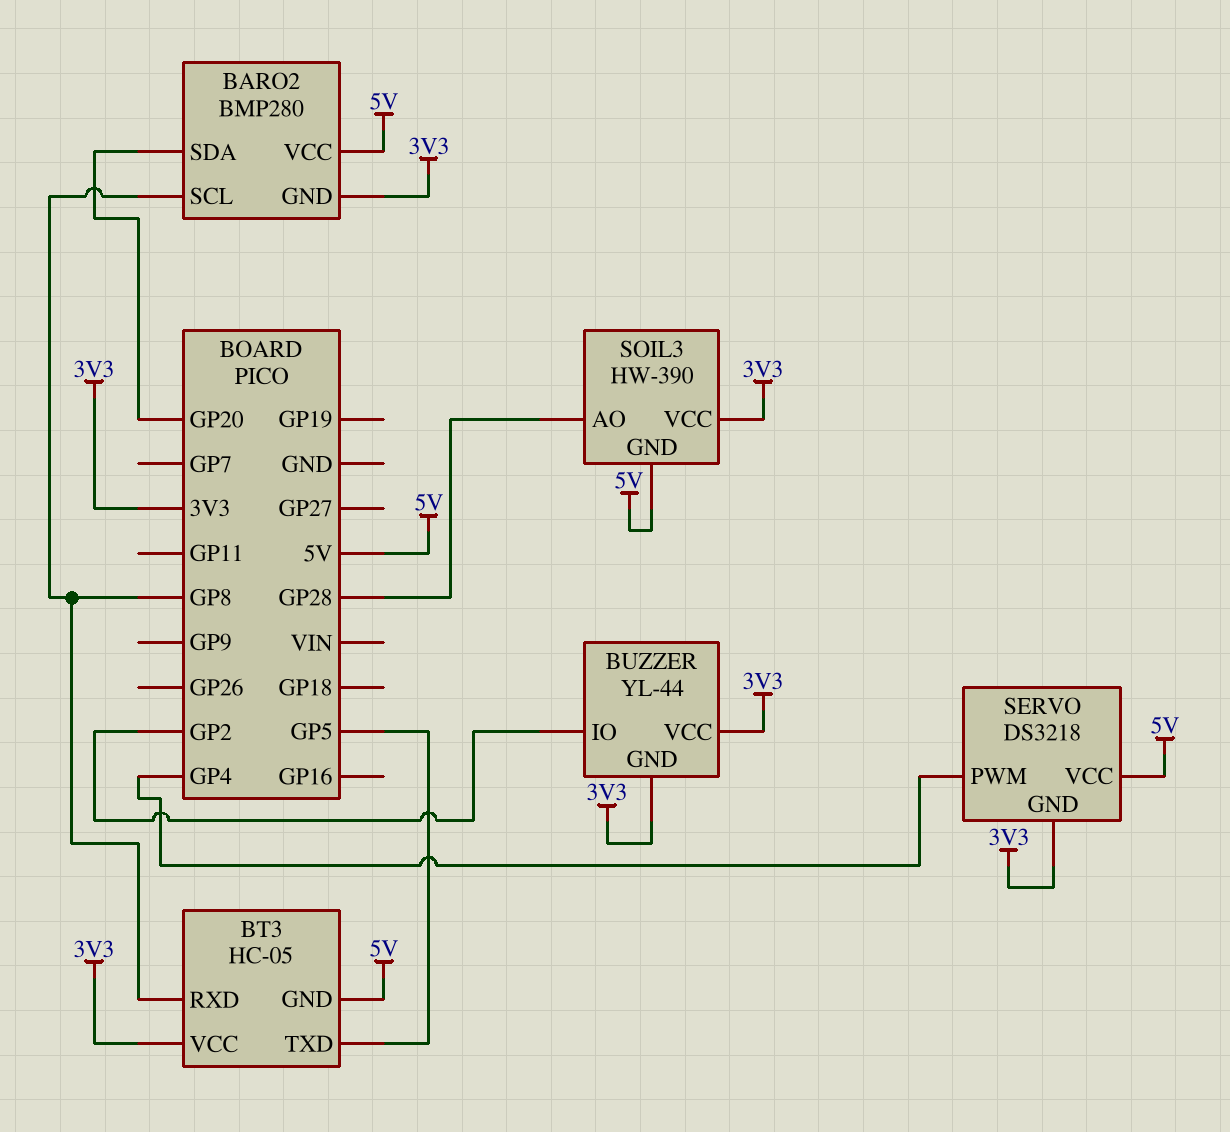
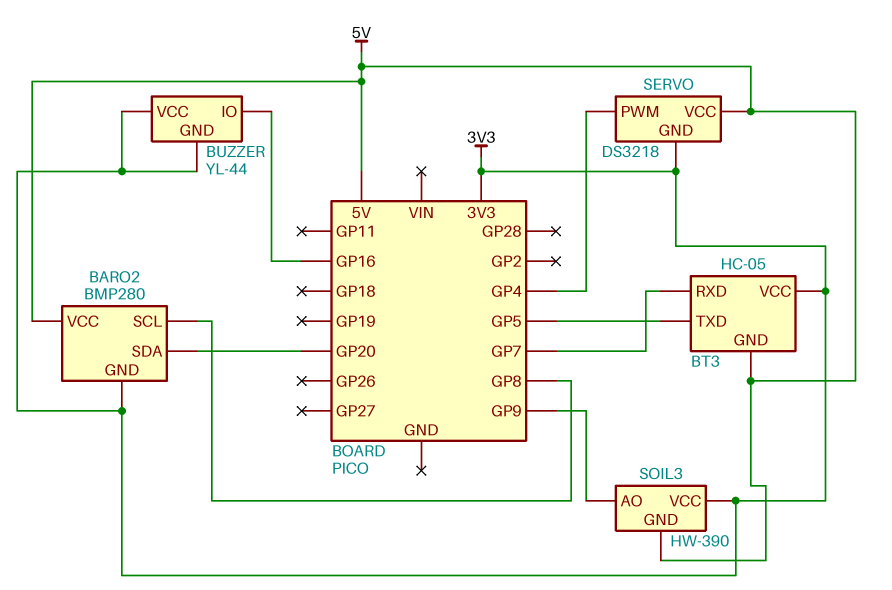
BT3 pin RXD: GP8 -> GP7
BUZZER pin IO: GP2 -> GP16
SOIL3 pin AO: GP28 -> GP9

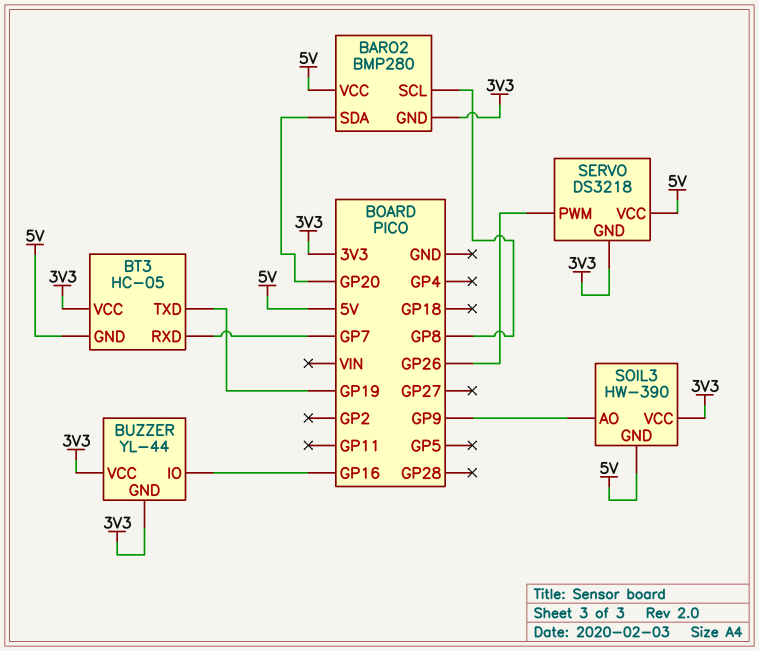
BT3 pin TXD: GP5 -> GP19
SERVO pin PWM: GP4 -> GP26

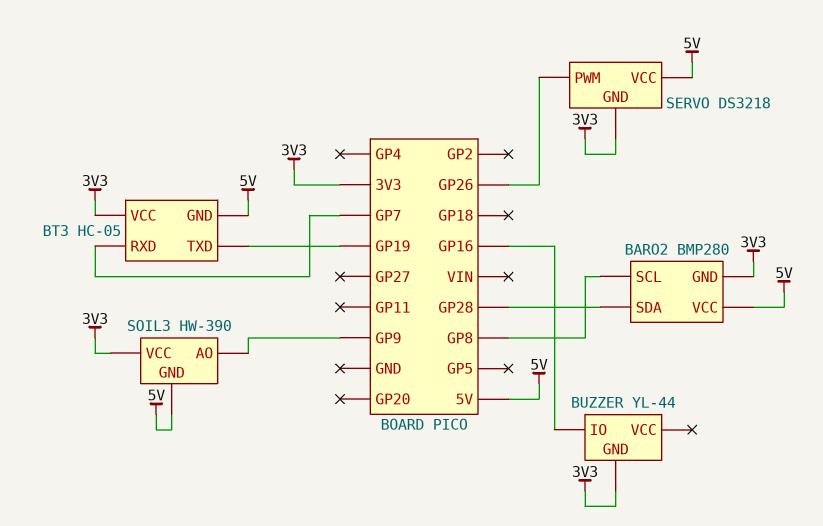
BARO2 pin SDA: GP20 -> GP28
BUZZER pin VCC: 3V3 -> none

